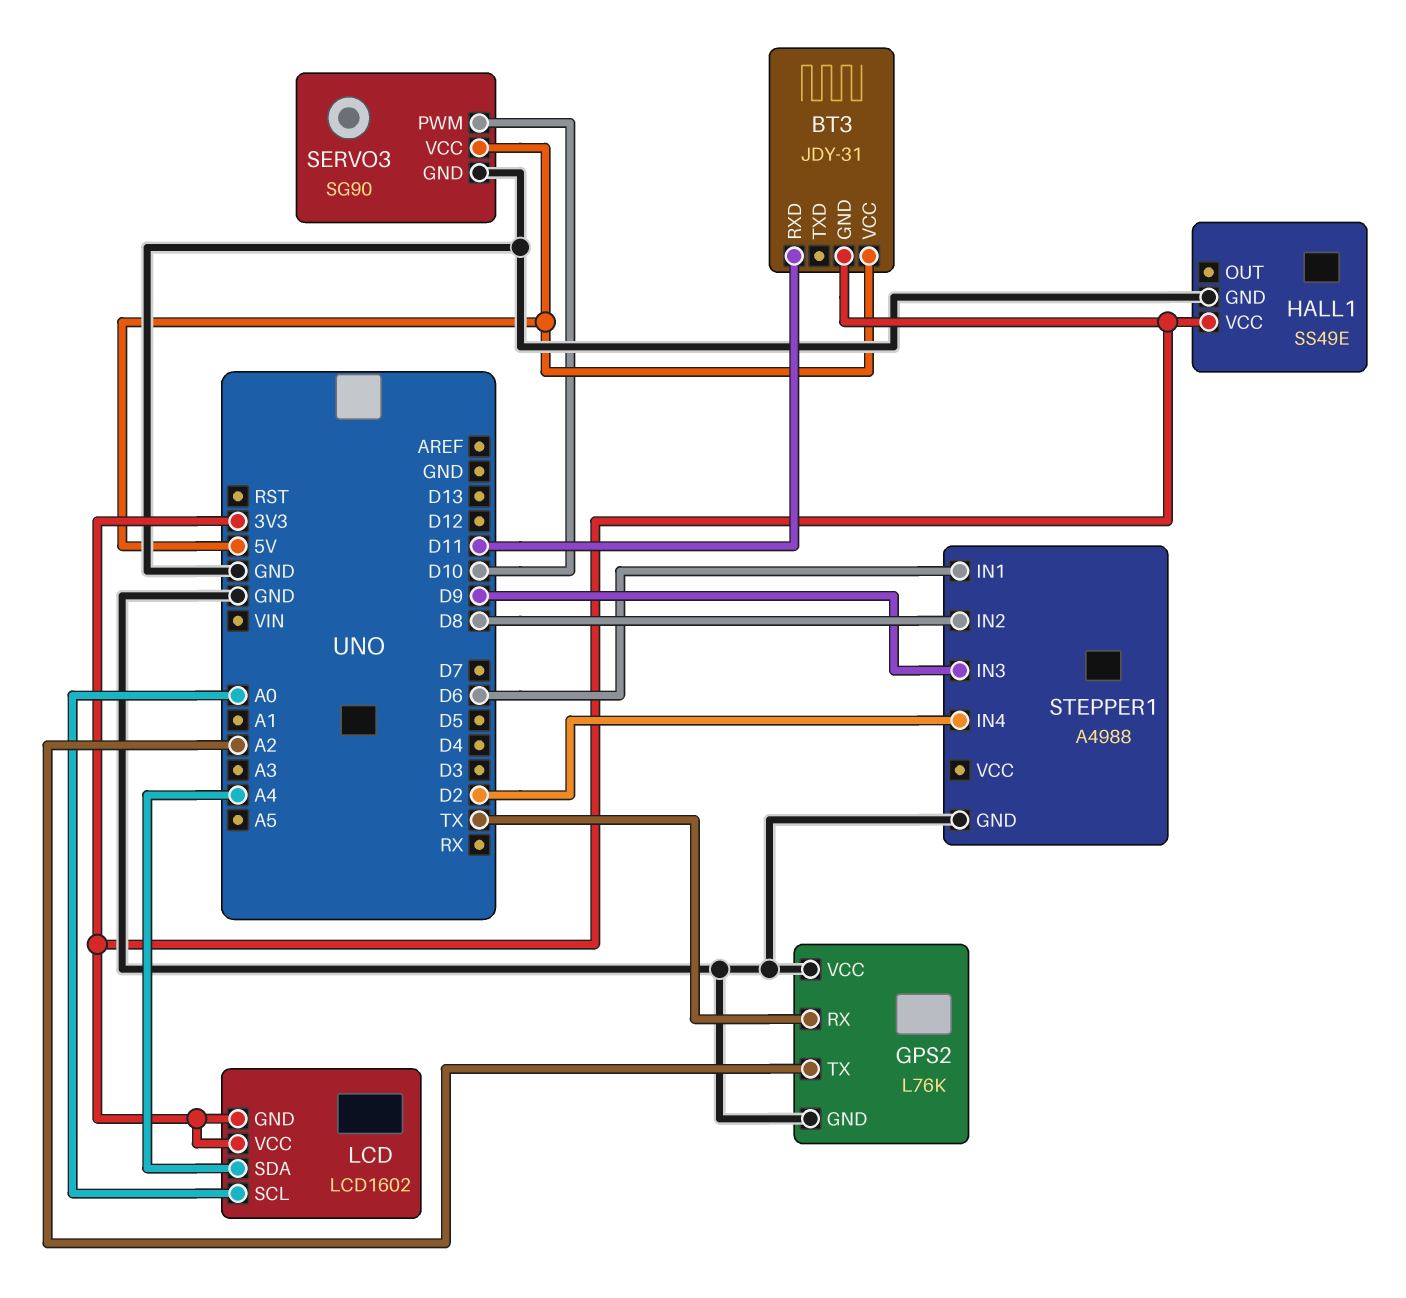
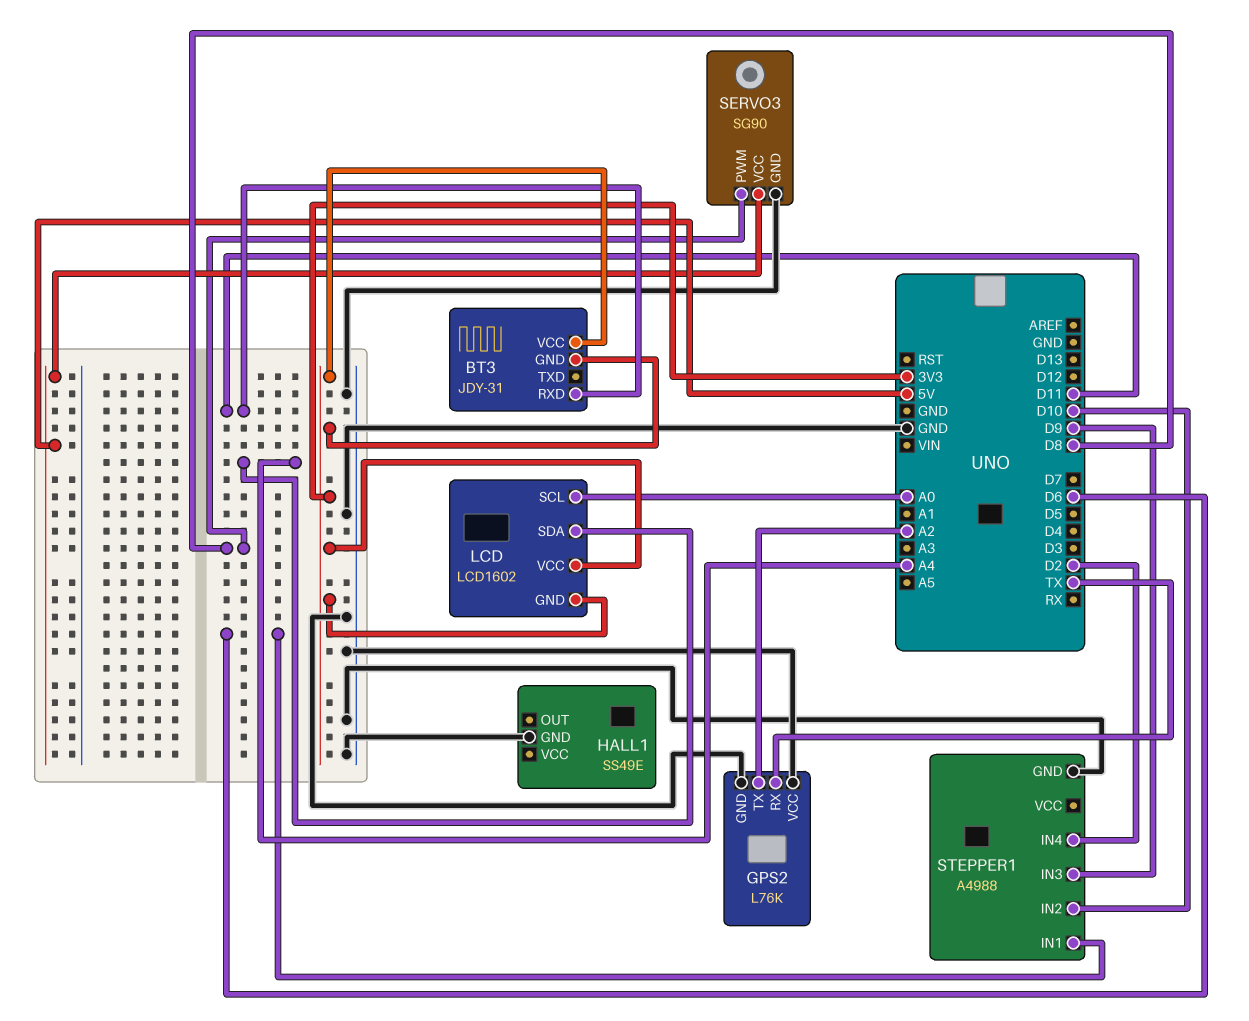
BT3 pin VCC: 5V -> 3V3
HALL1 pin VCC: 3V3 -> none
SERVO3 pin PWM: D10 -> D8
STEPPER1 pin IN2: D8 -> D10

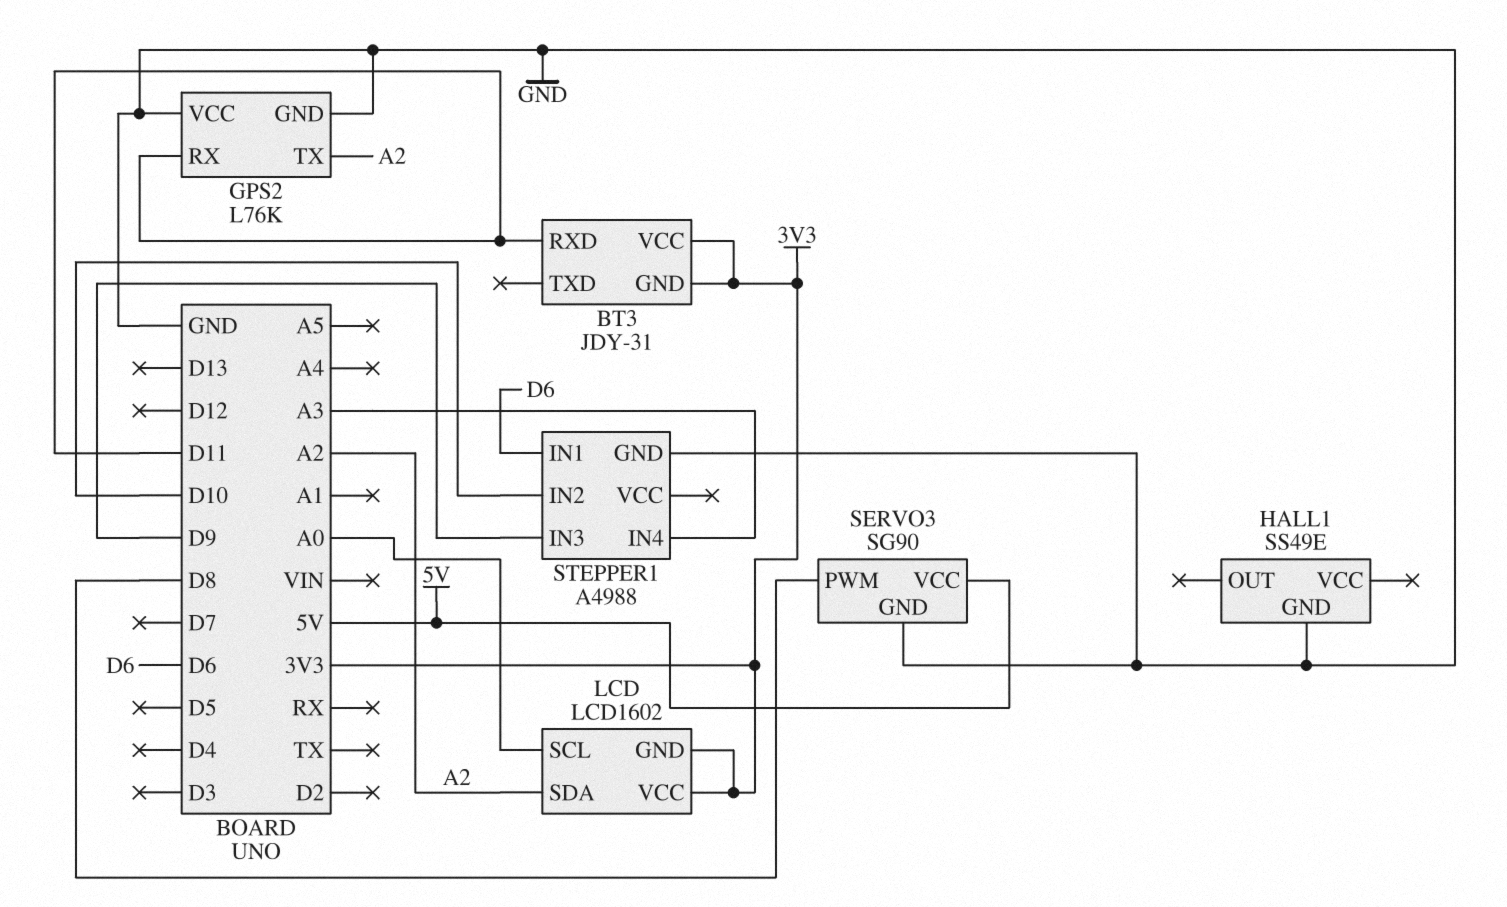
GPS2 pin RX: TX -> D11
LCD pin SDA: A4 -> A2
STEPPER1 pin IN4: D2 -> A3

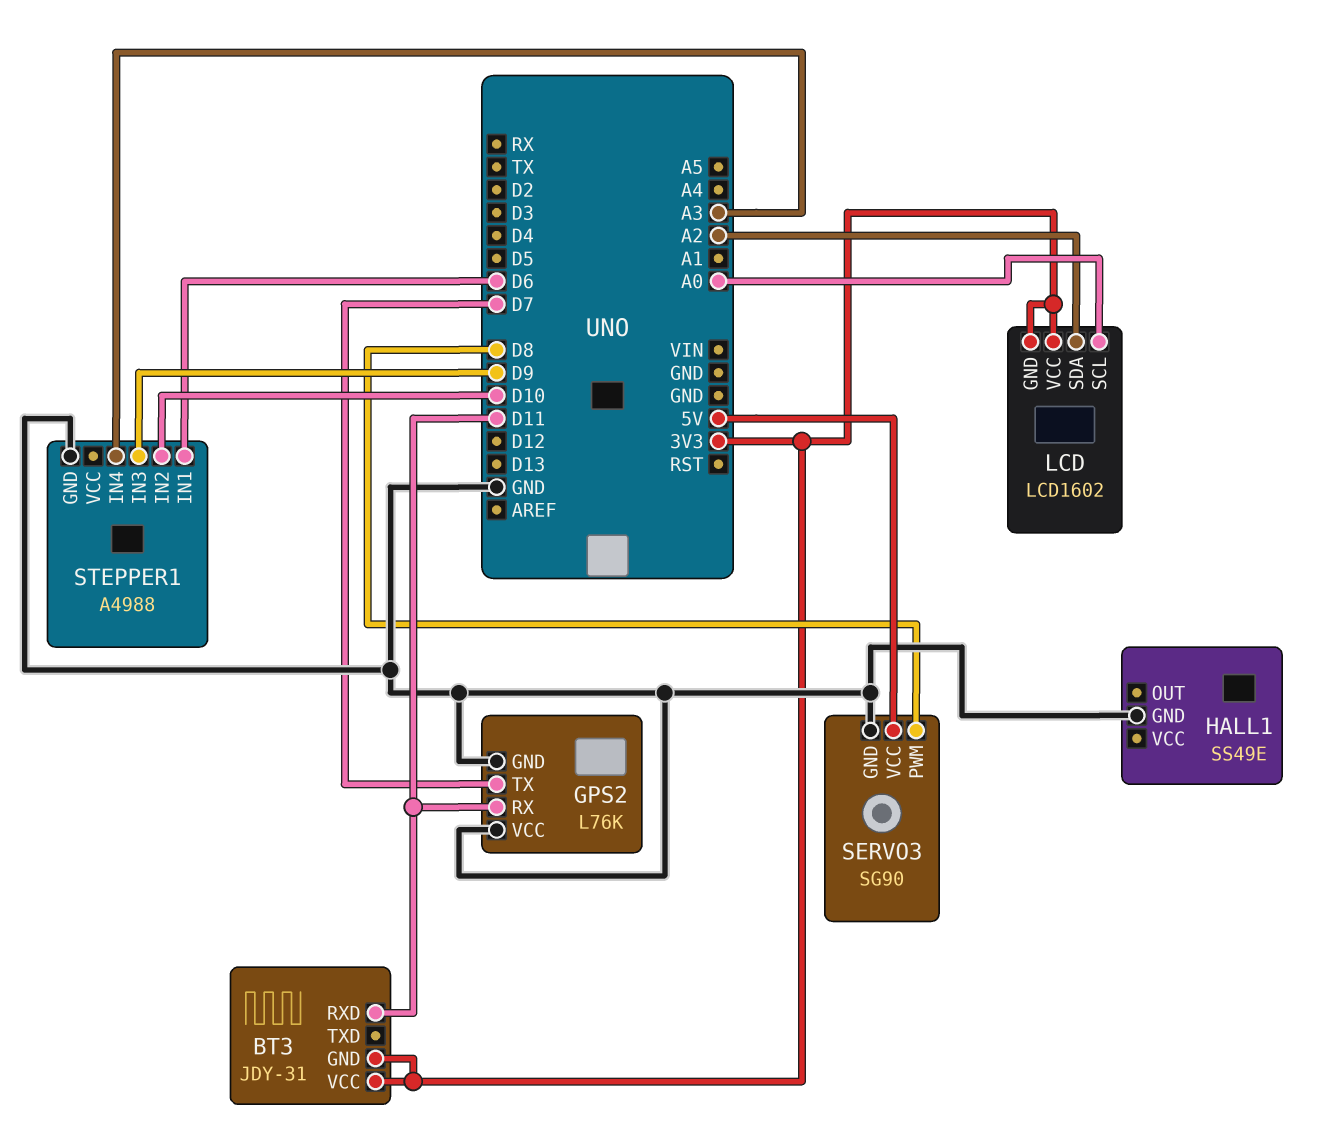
GPS2 pin TX: A2 -> D7

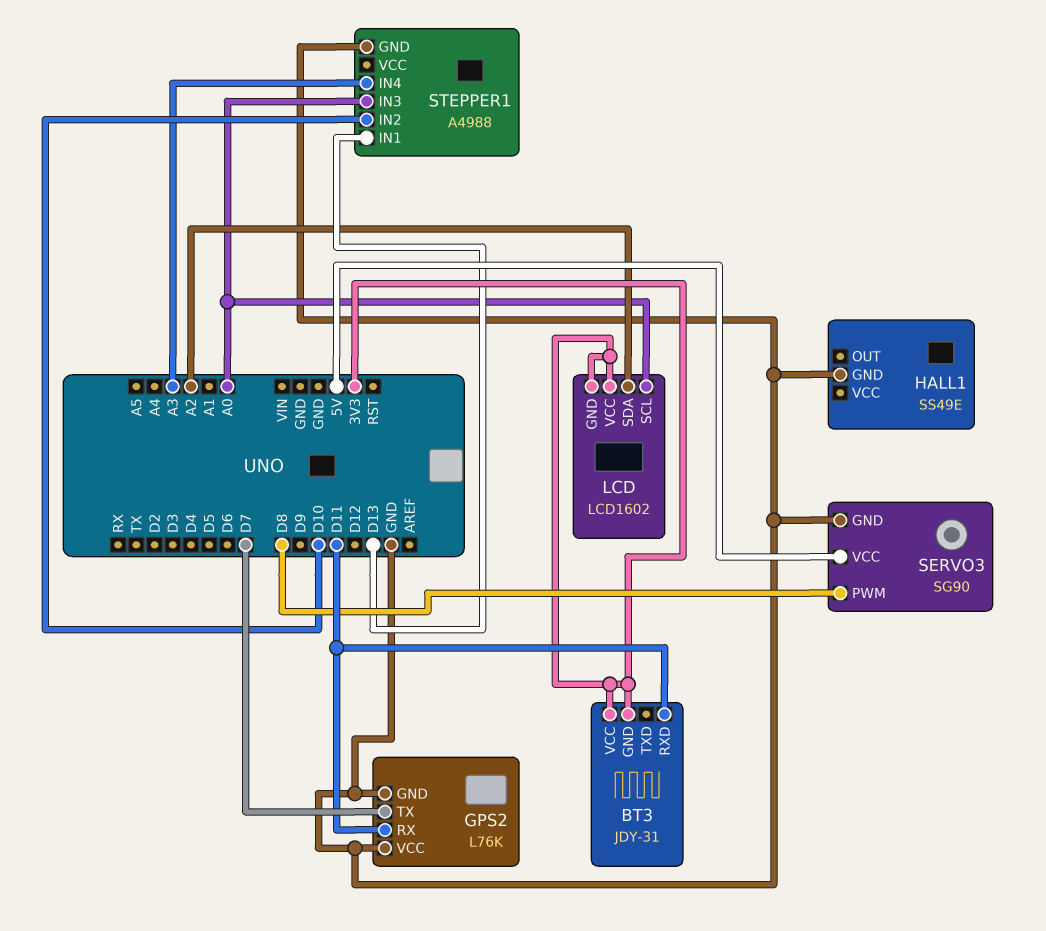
STEPPER1 pin IN1: D6 -> D13
STEPPER1 pin IN3: D9 -> A0

